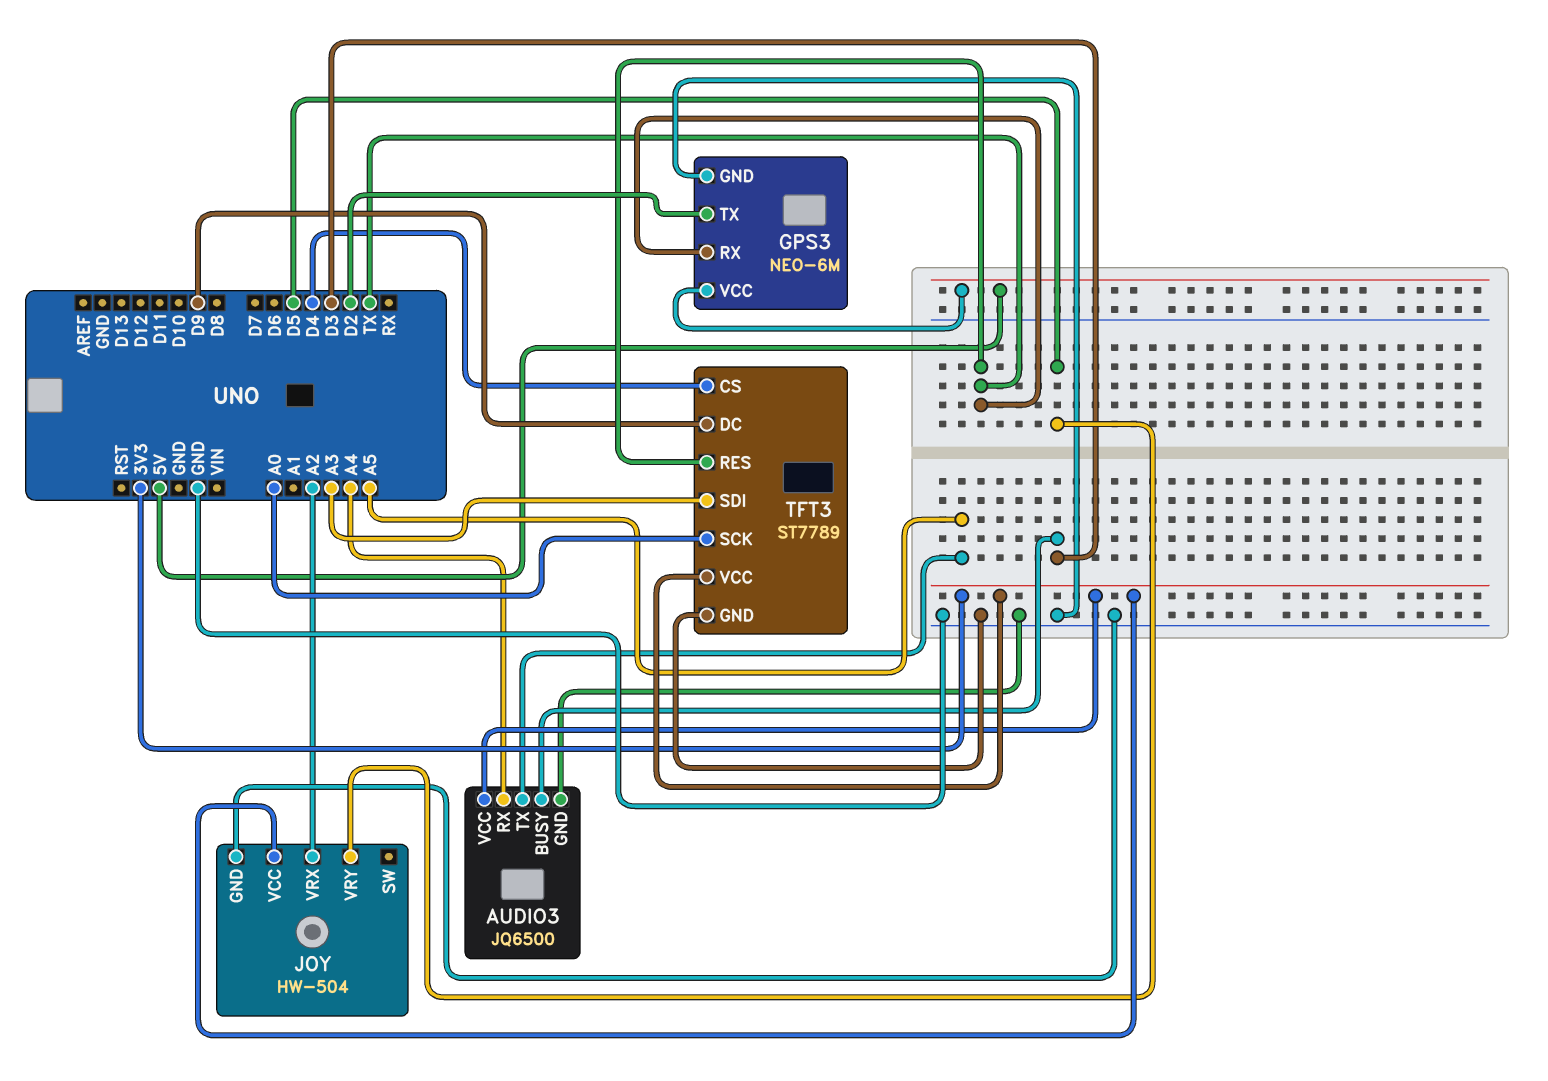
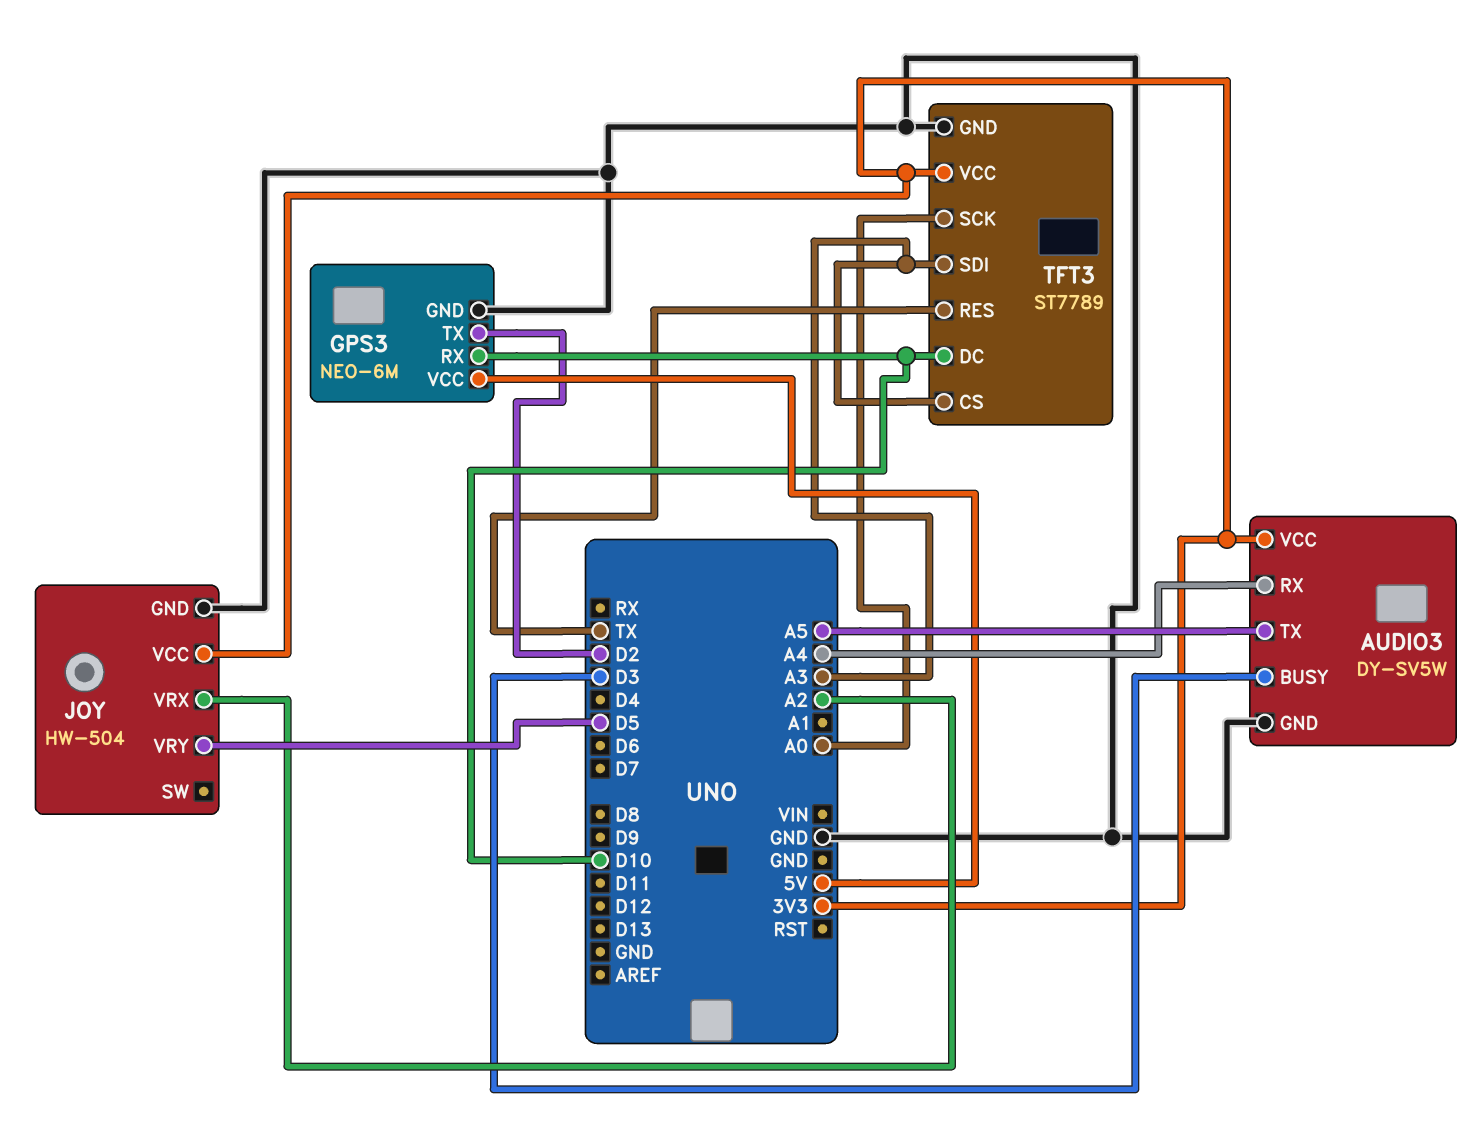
AUDIO3: JQ6500 -> DY-SV5W
GPS3 pin RX: TX -> D10
TFT3 pin CS: D4 -> A3
TFT3 pin DC: D9 -> D10

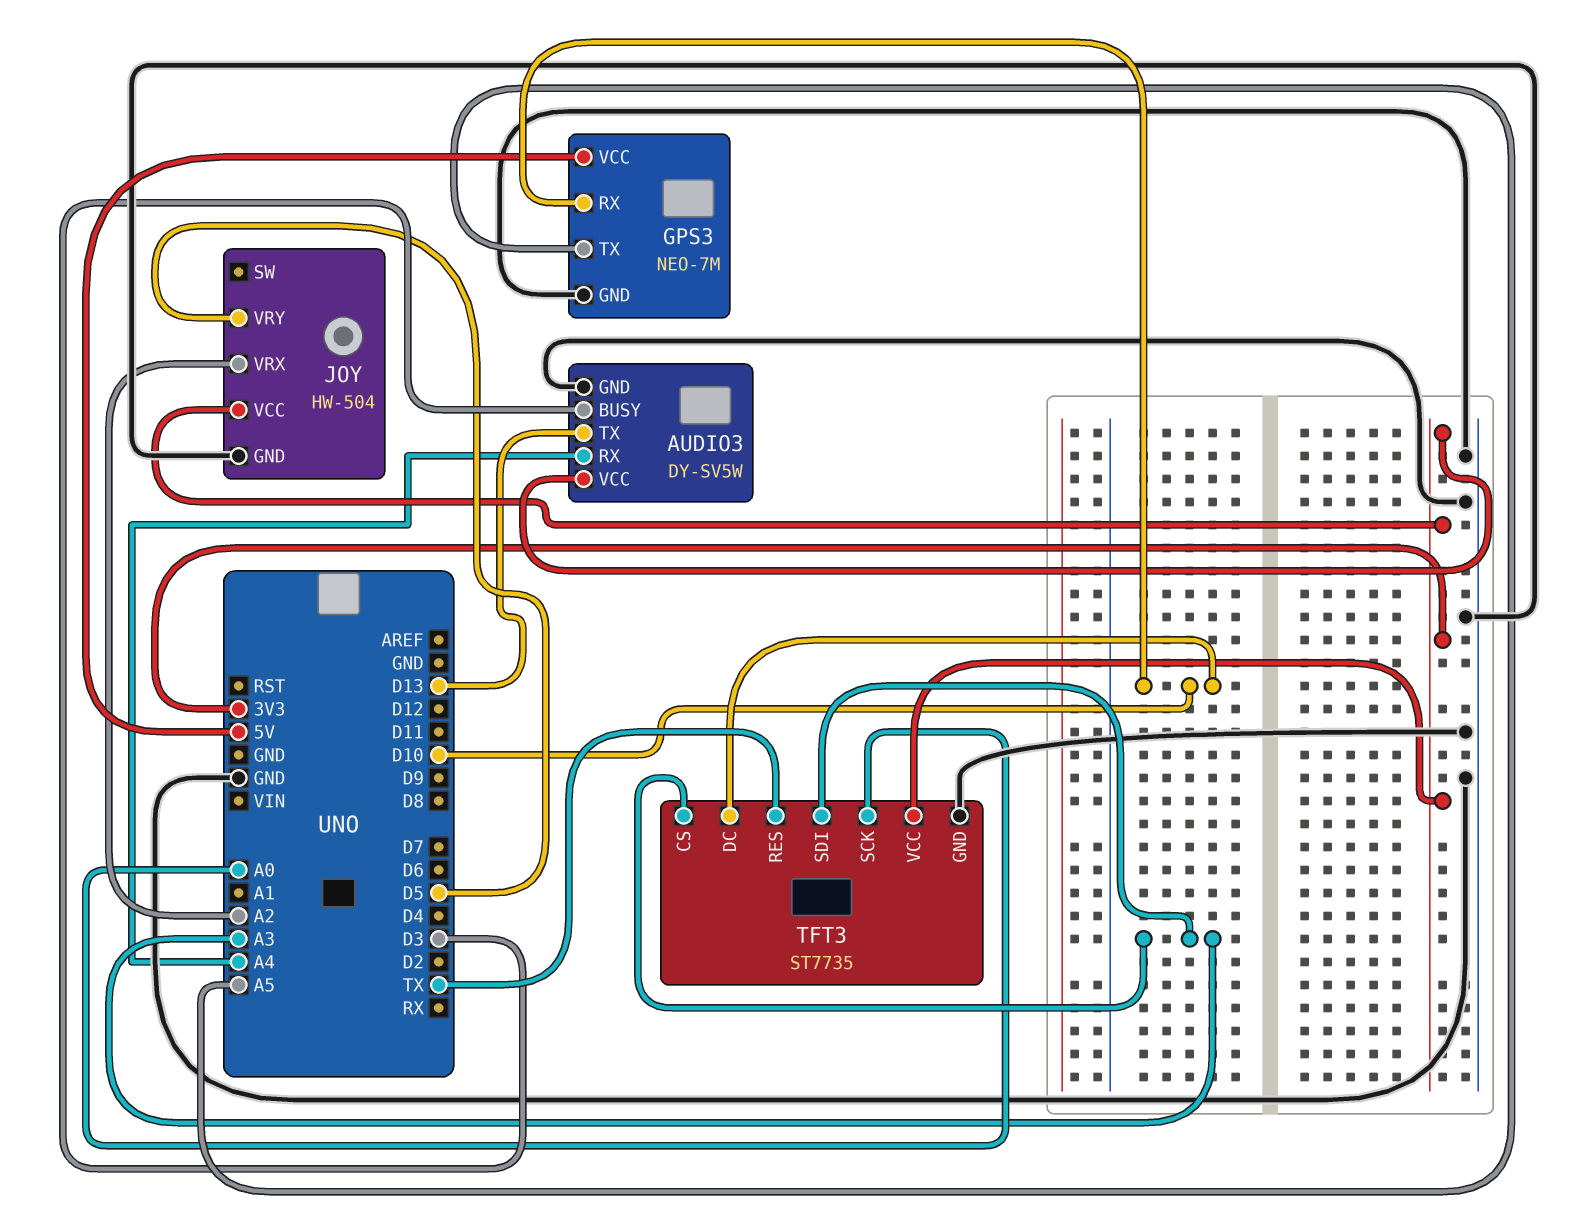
AUDIO3 pin TX: A5 -> D13
GPS3: NEO-6M -> NEO-7M
GPS3 pin TX: D2 -> A5
TFT3: ST7789 -> ST7735

